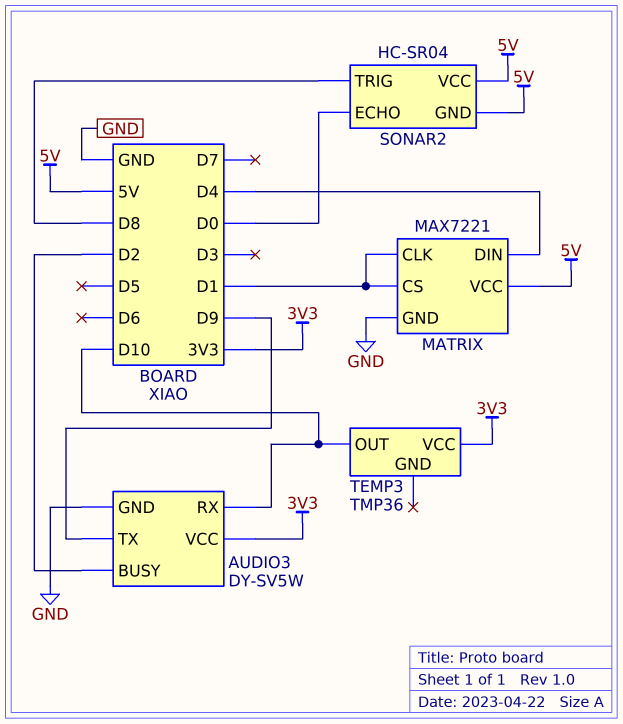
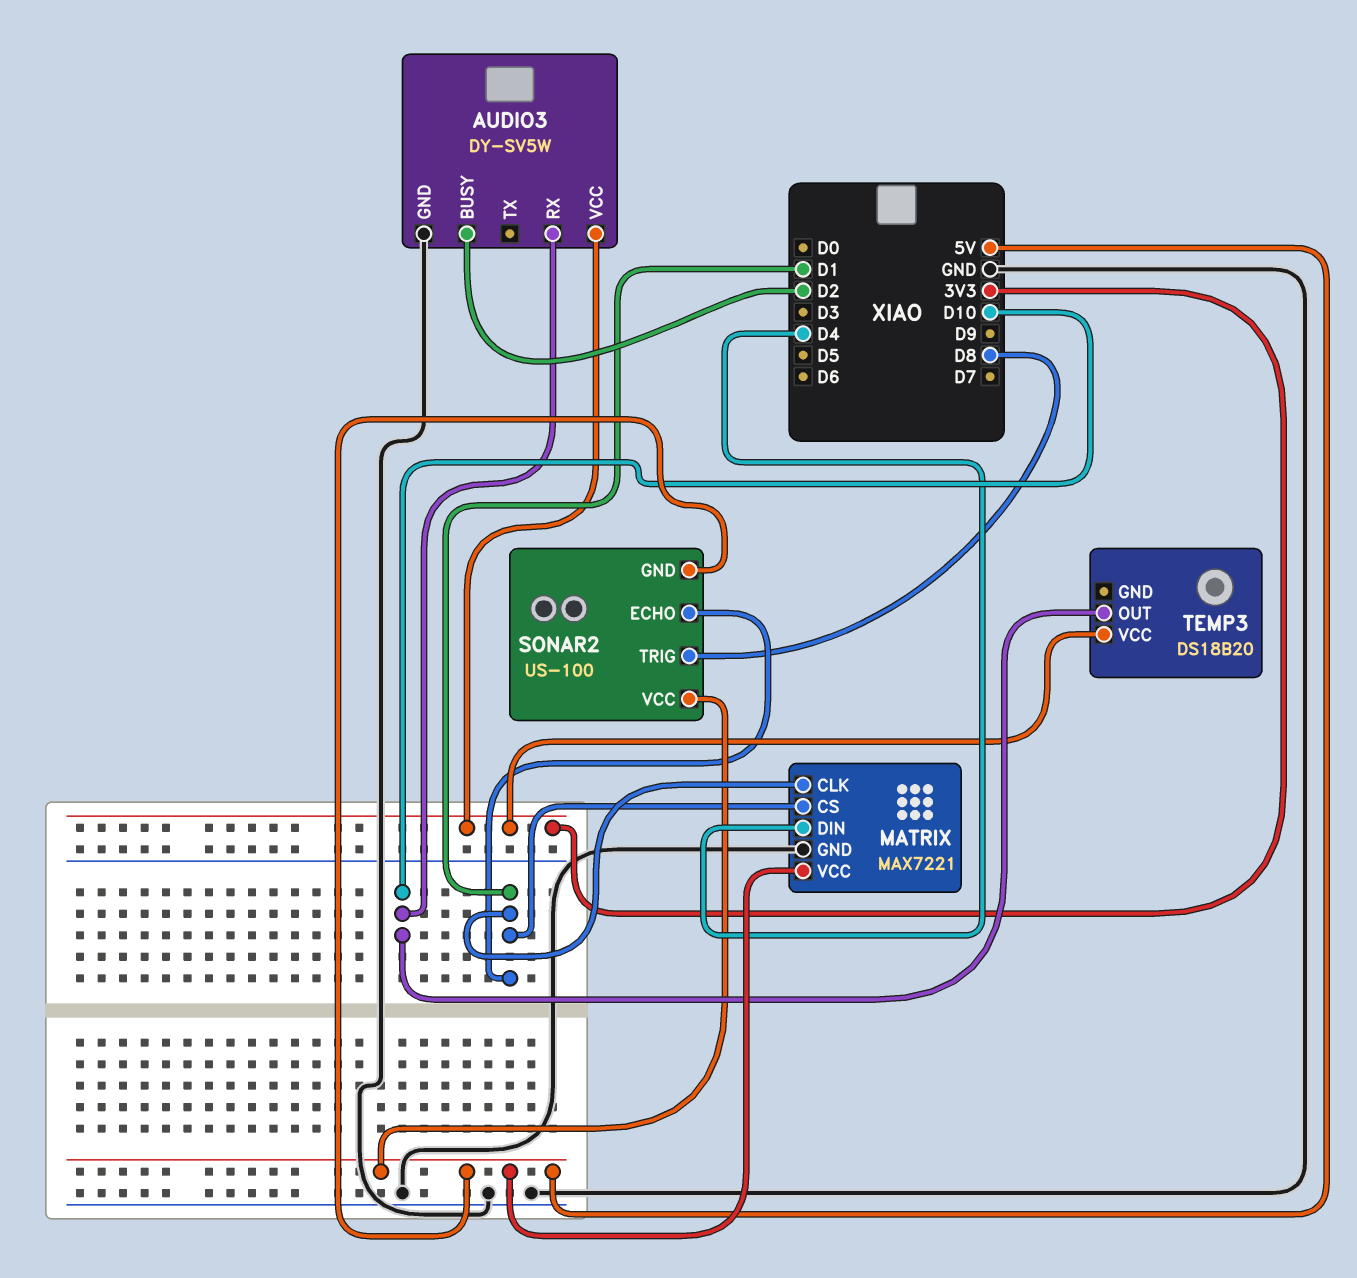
AUDIO3 pin TX: D9 -> none
SONAR2: HC-SR04 -> US-100
SONAR2 pin ECHO: D0 -> D1
TEMP3: TMP36 -> DS18B20

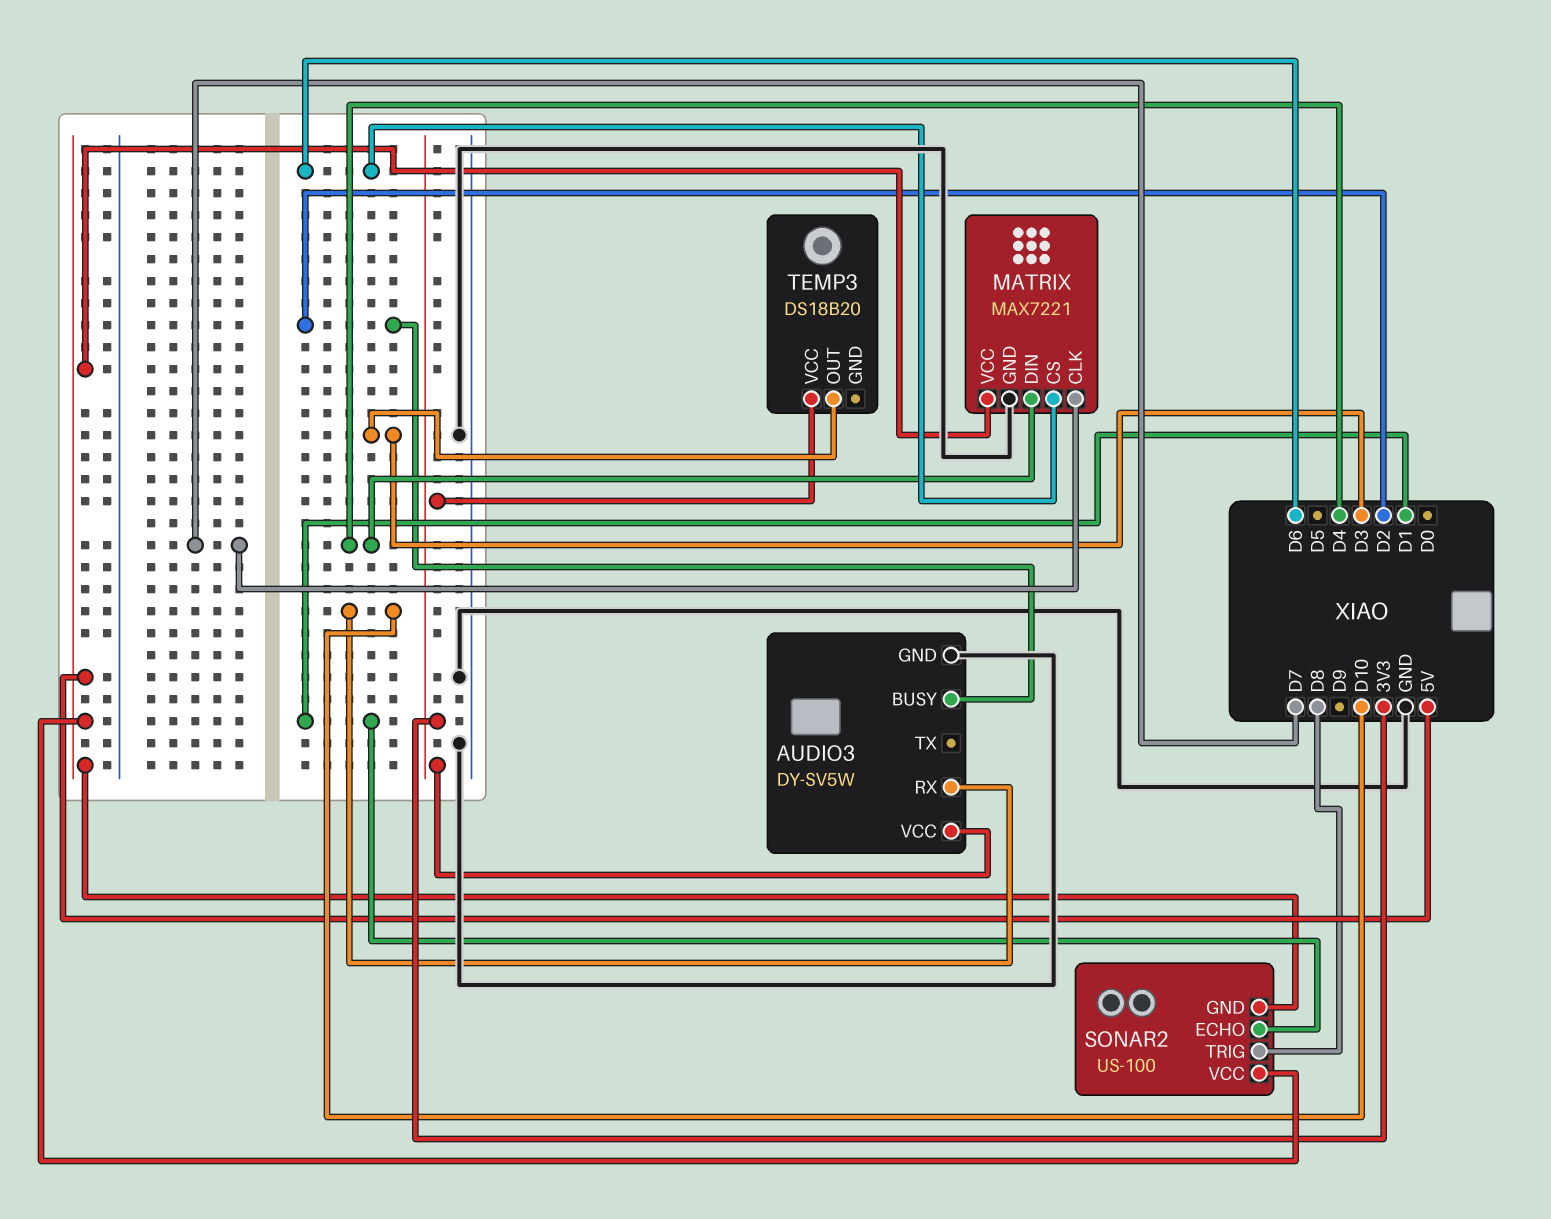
MATRIX pin CLK: D1 -> D7
MATRIX pin CS: D1 -> D6
TEMP3 pin OUT: D10 -> D3

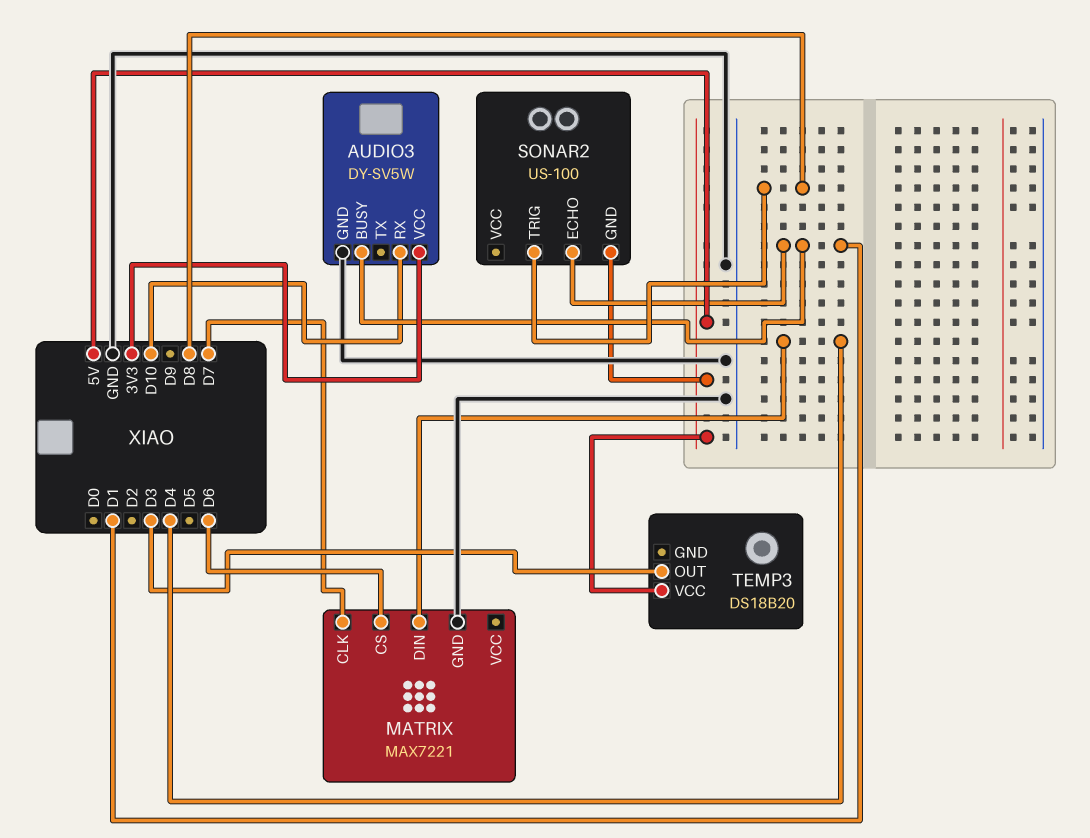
AUDIO3 pin BUSY: D2 -> D1
MATRIX pin VCC: 5V -> none
SONAR2 pin VCC: 5V -> none
TEMP3 pin VCC: 3V3 -> 5V

